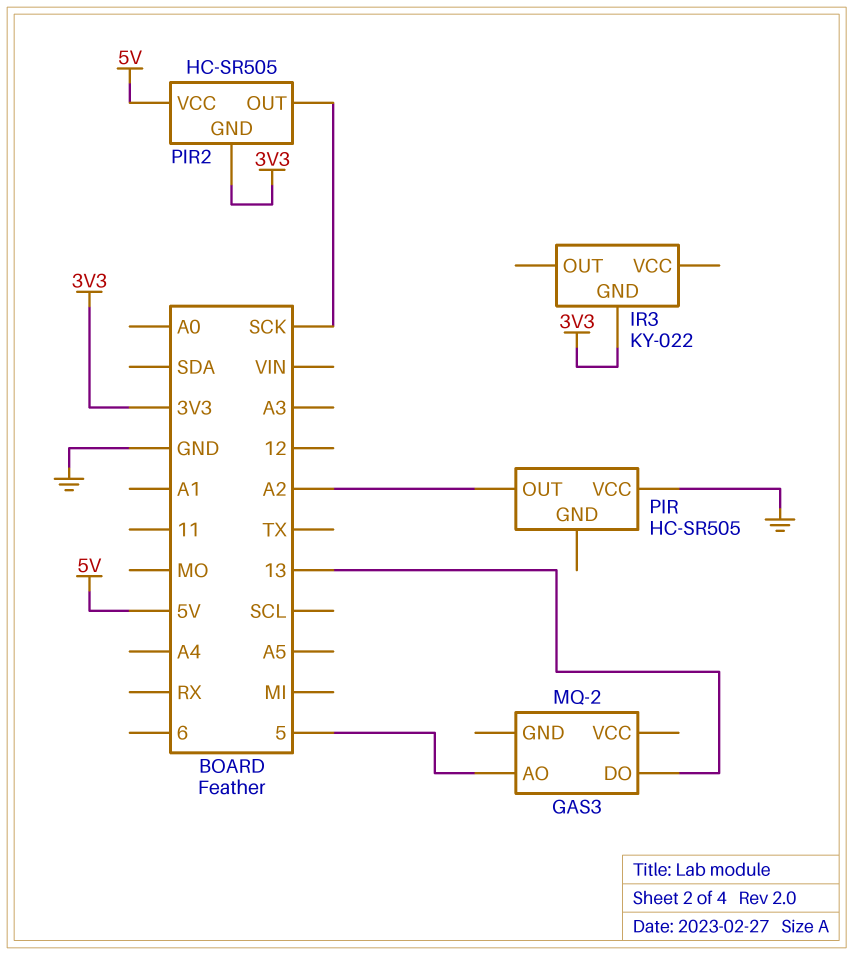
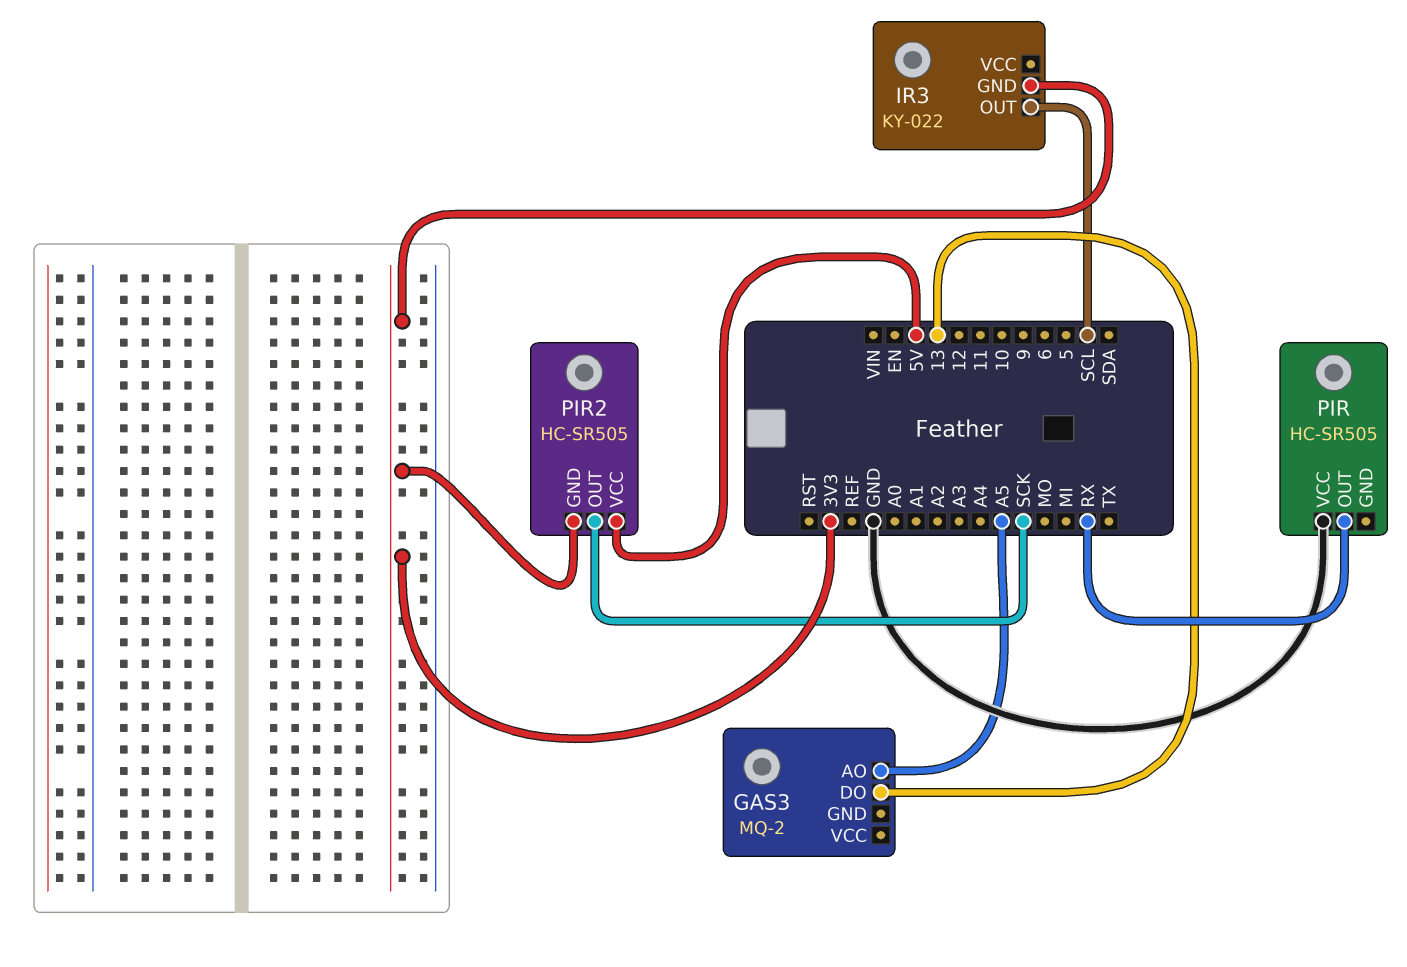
GAS3 pin AO: 5 -> A5
IR3 pin OUT: none -> SCL
PIR pin OUT: A2 -> RX

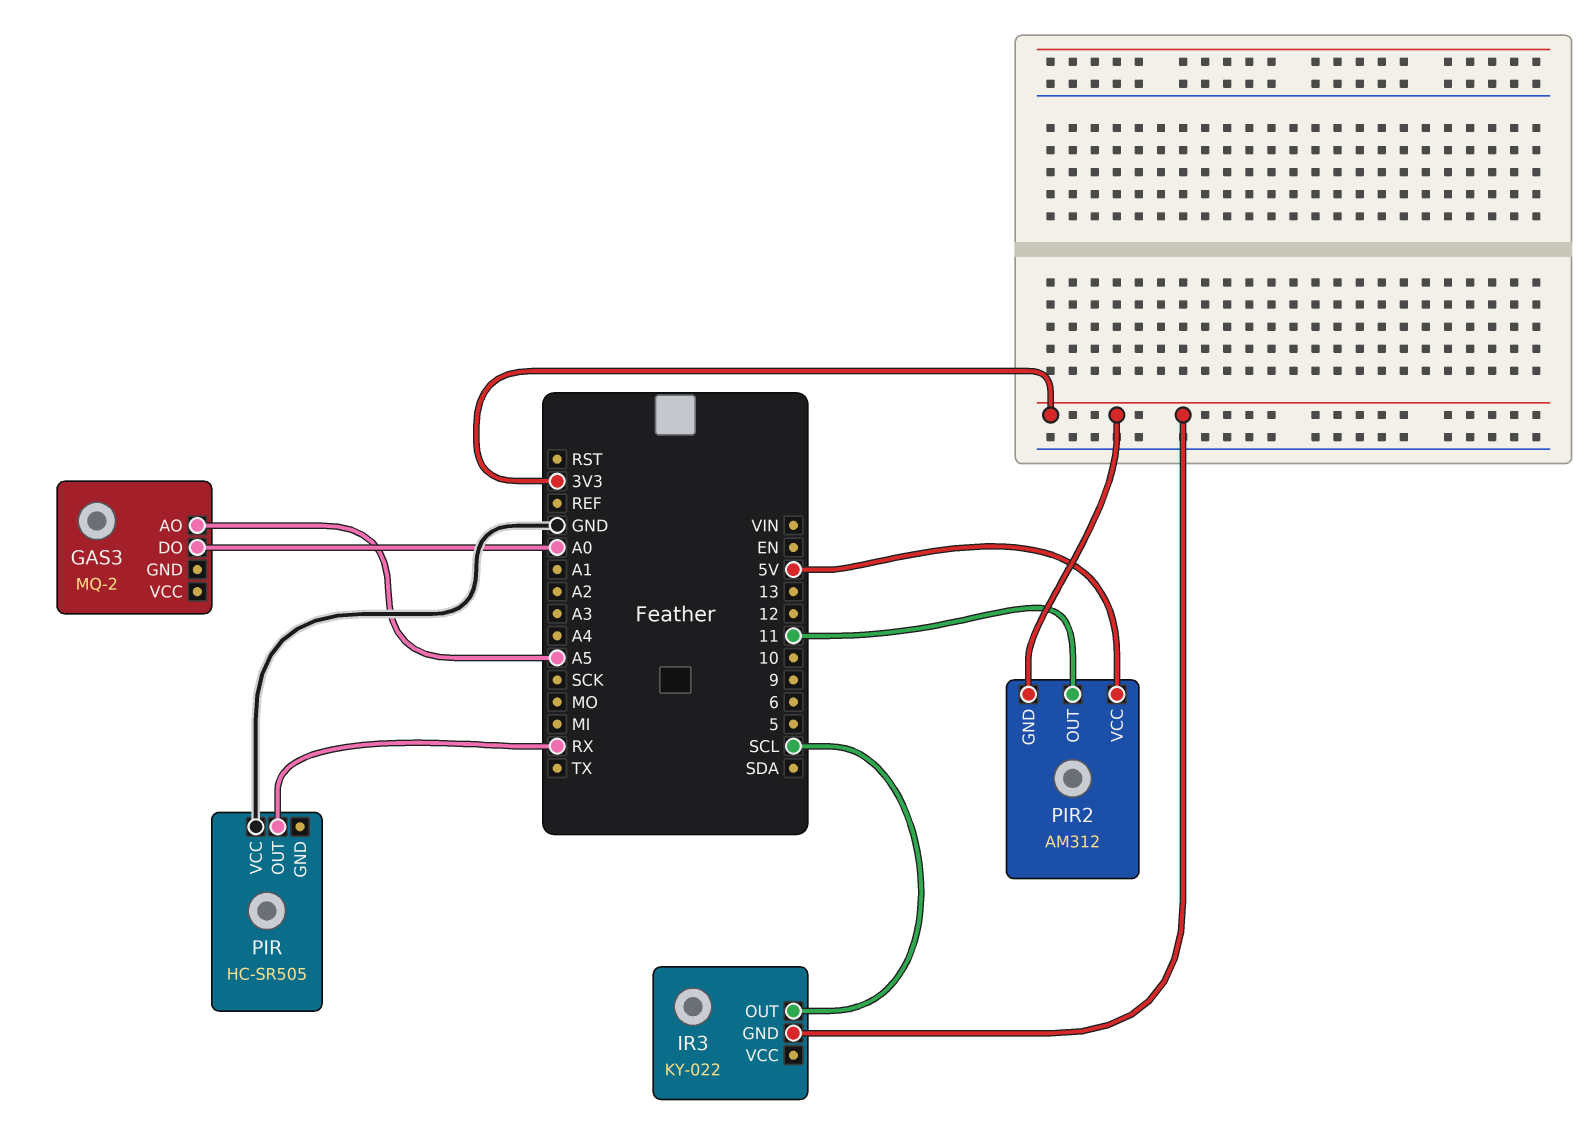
GAS3 pin DO: 13 -> A0
PIR2: HC-SR505 -> AM312
PIR2 pin OUT: SCK -> 11

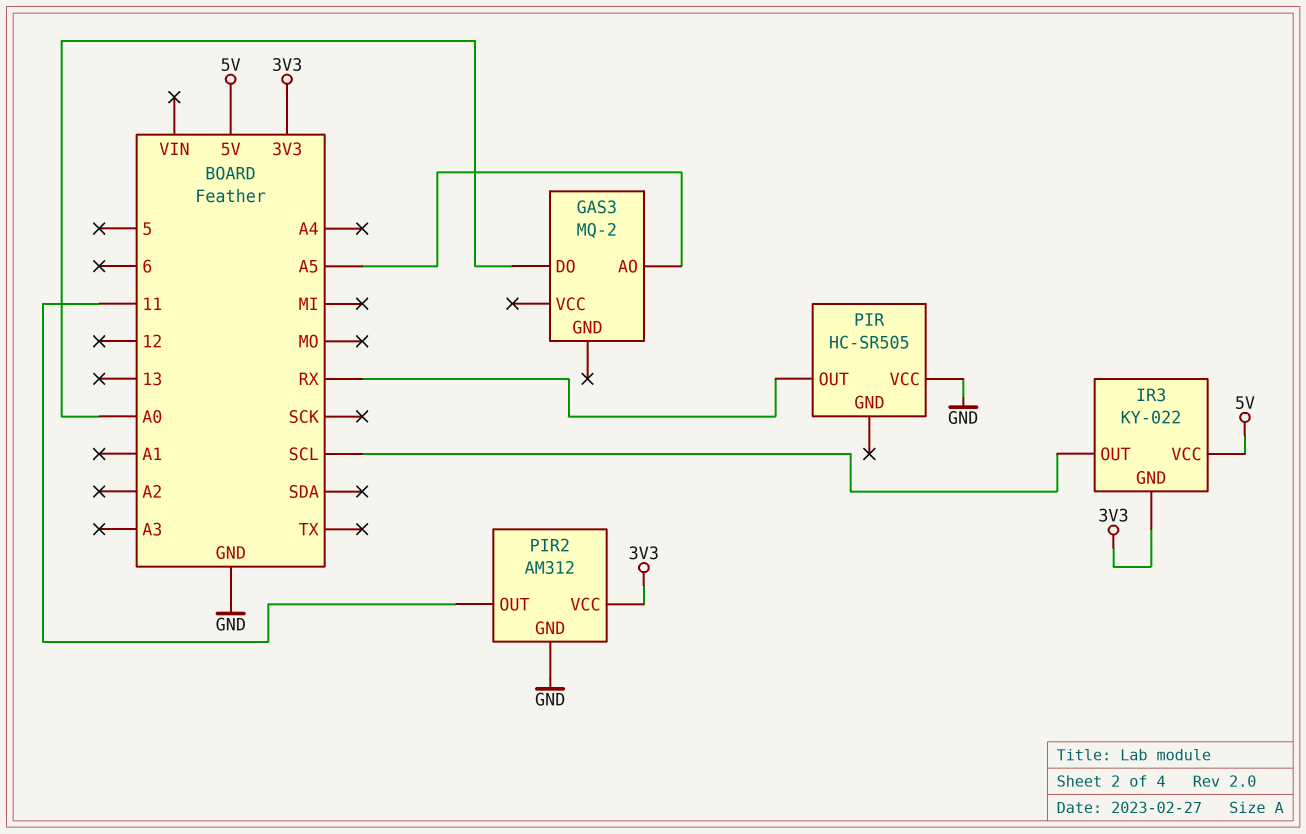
IR3 pin VCC: none -> 5V
PIR2 pin GND: 3V3 -> GND
PIR2 pin VCC: 5V -> 3V3

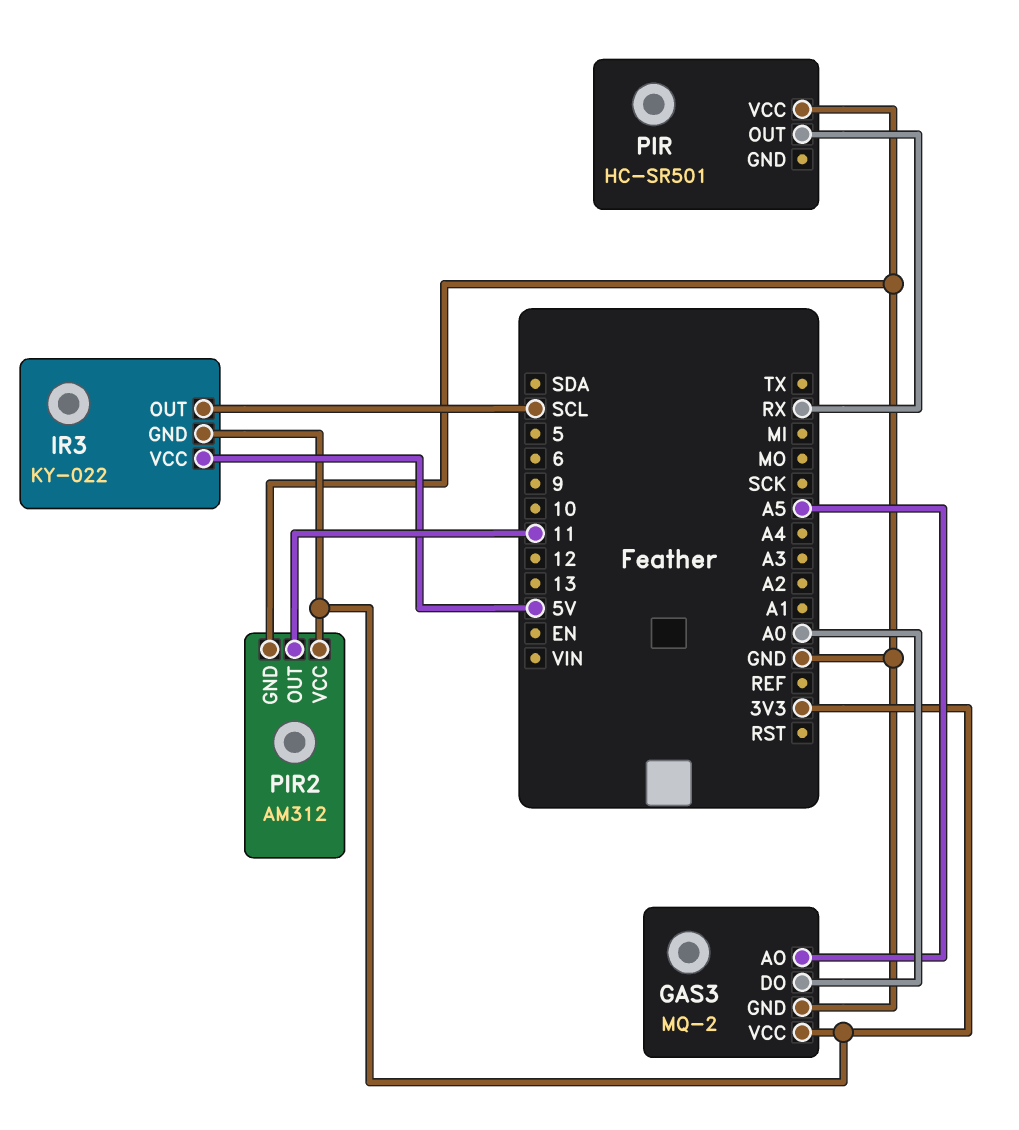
GAS3 pin GND: none -> GND
GAS3 pin VCC: none -> 3V3
PIR: HC-SR505 -> HC-SR501

